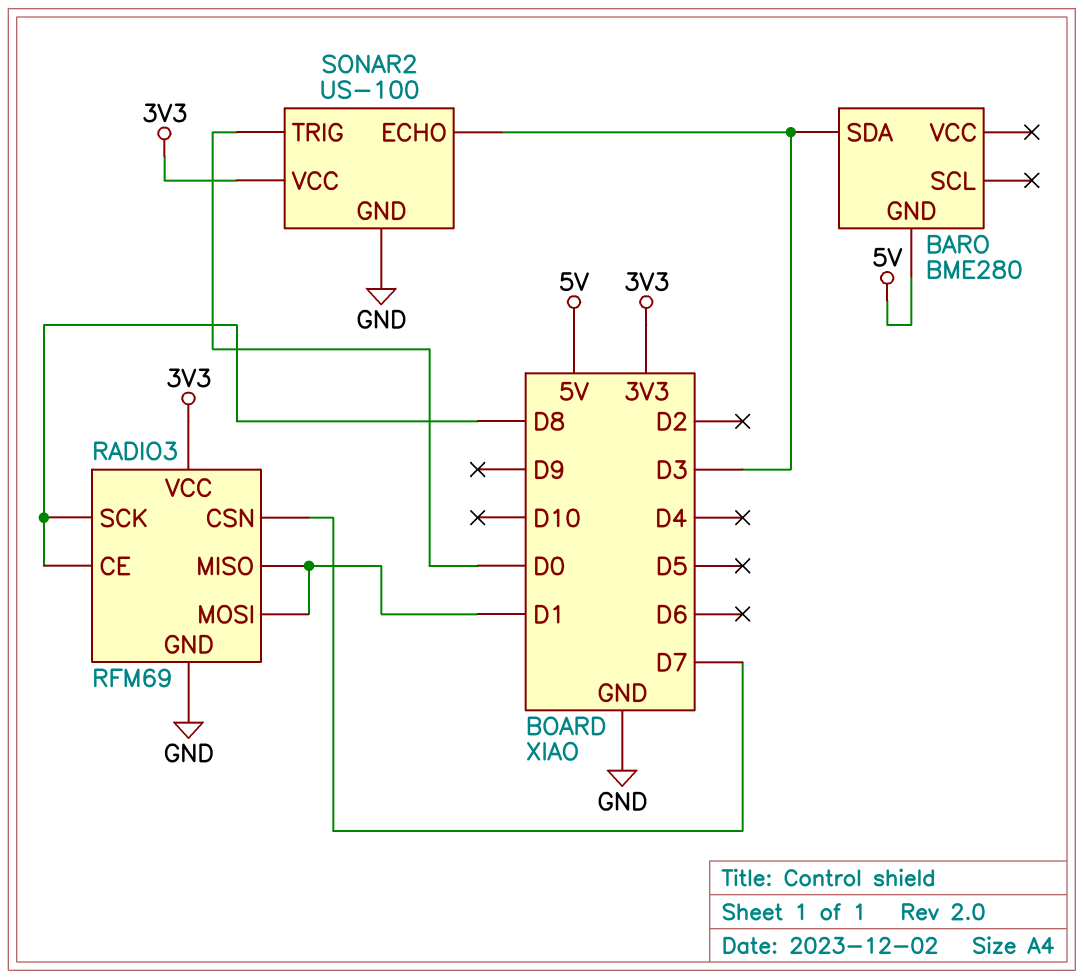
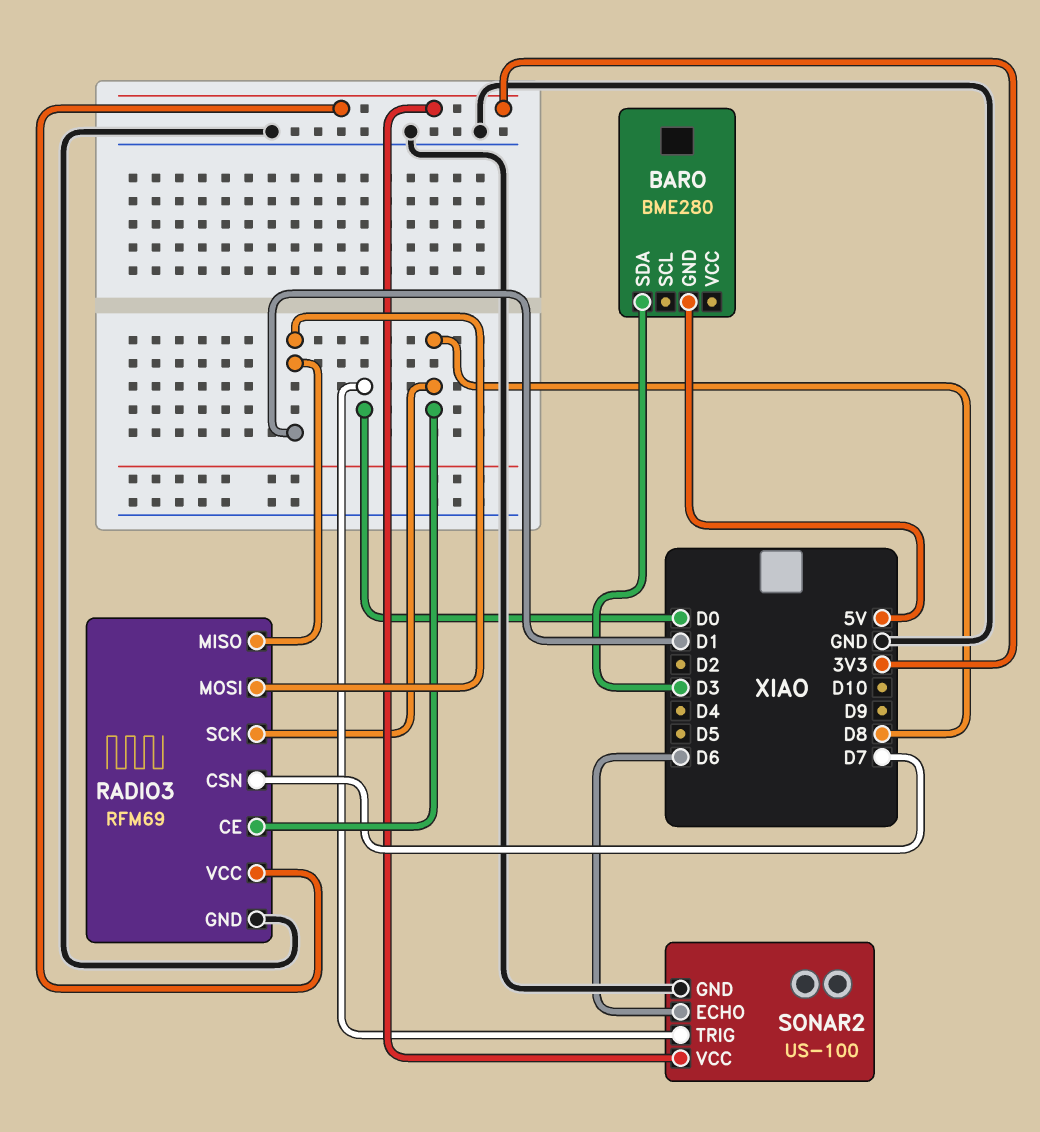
SONAR2 pin ECHO: D3 -> D6

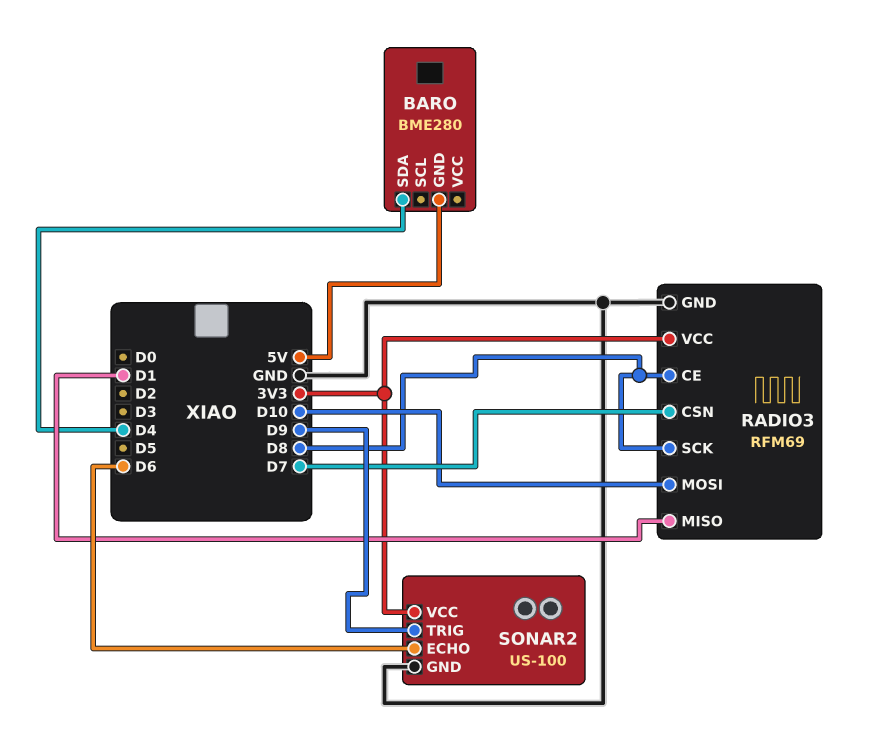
BARO pin SDA: D3 -> D4
RADIO3 pin MOSI: D1 -> D10
SONAR2 pin TRIG: D0 -> D9

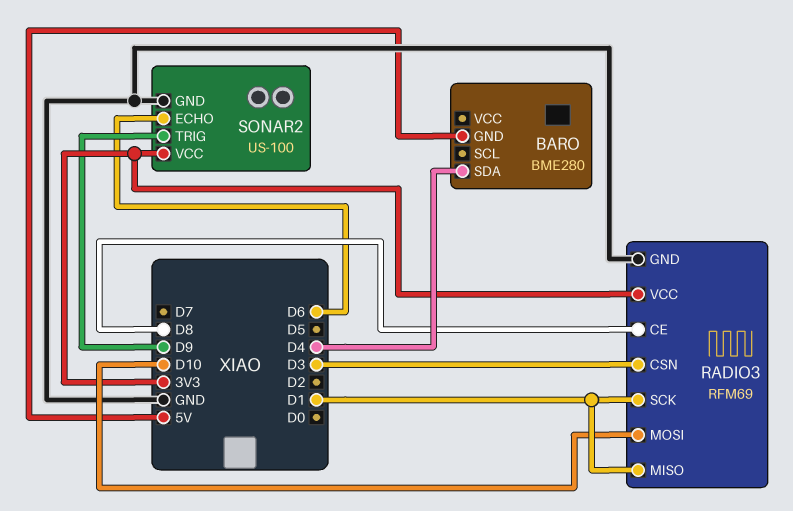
RADIO3 pin CSN: D7 -> D3
RADIO3 pin SCK: D8 -> D1

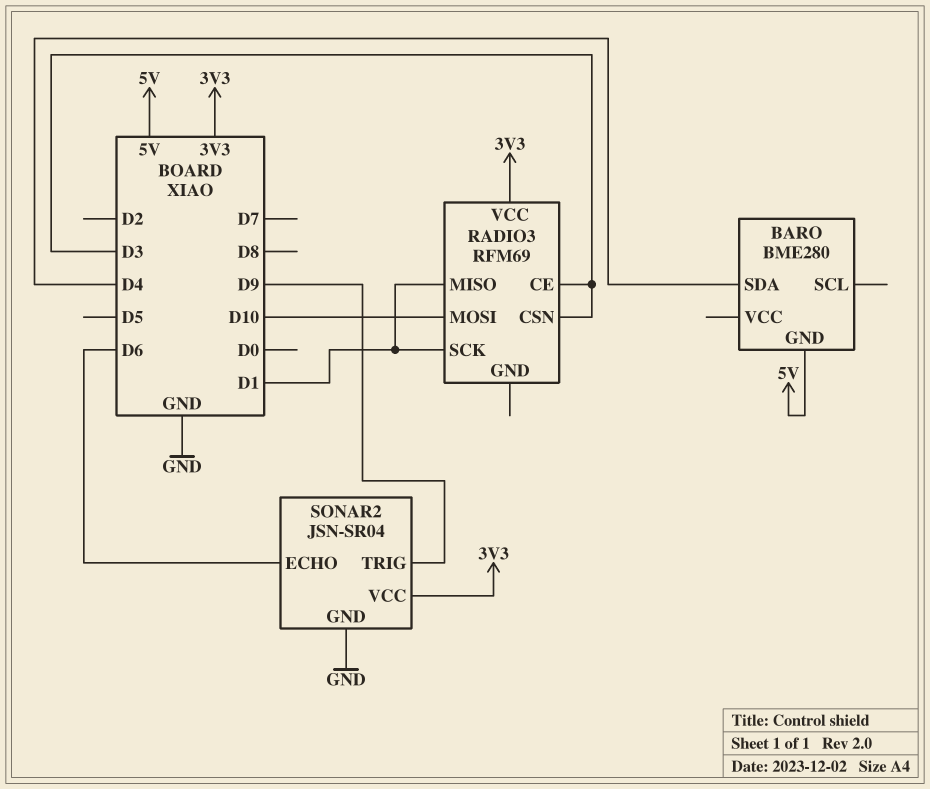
RADIO3 pin CE: D8 -> D3
RADIO3 pin GND: GND -> none
SONAR2: US-100 -> JSN-SR04

